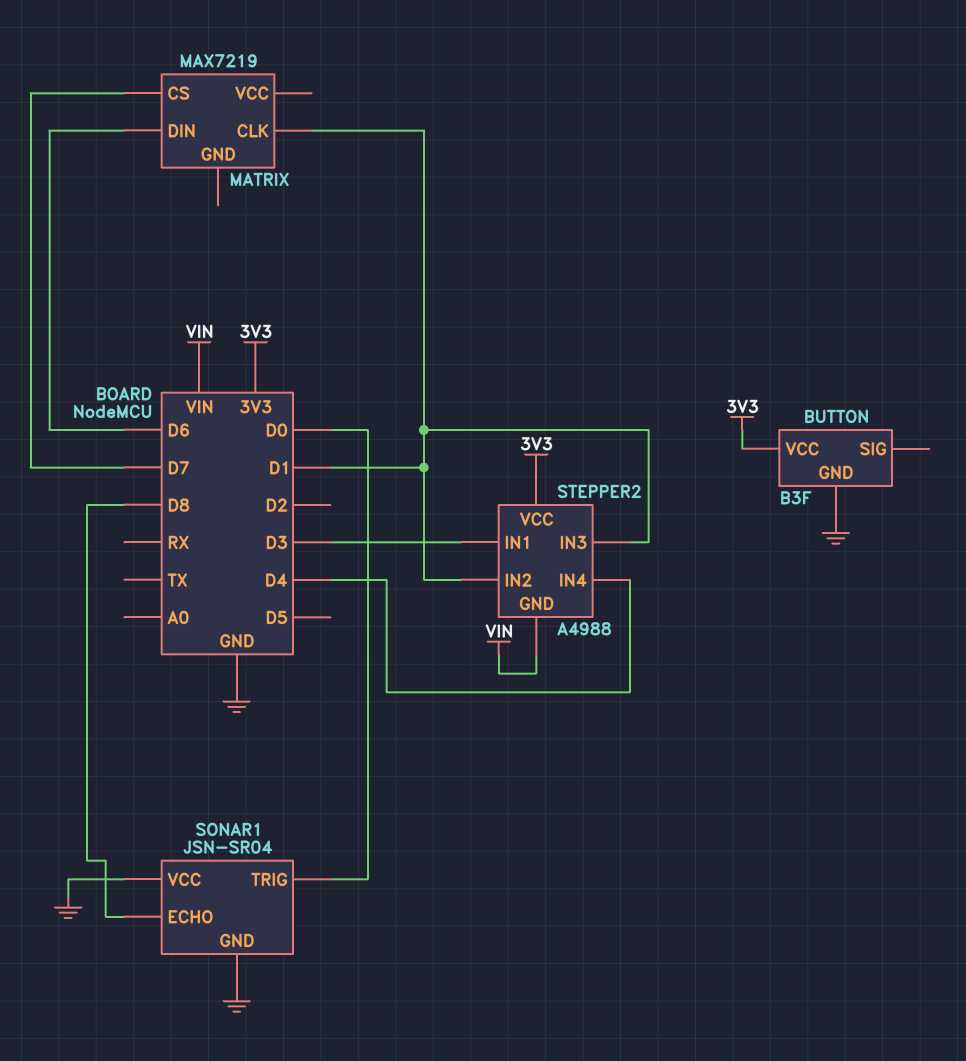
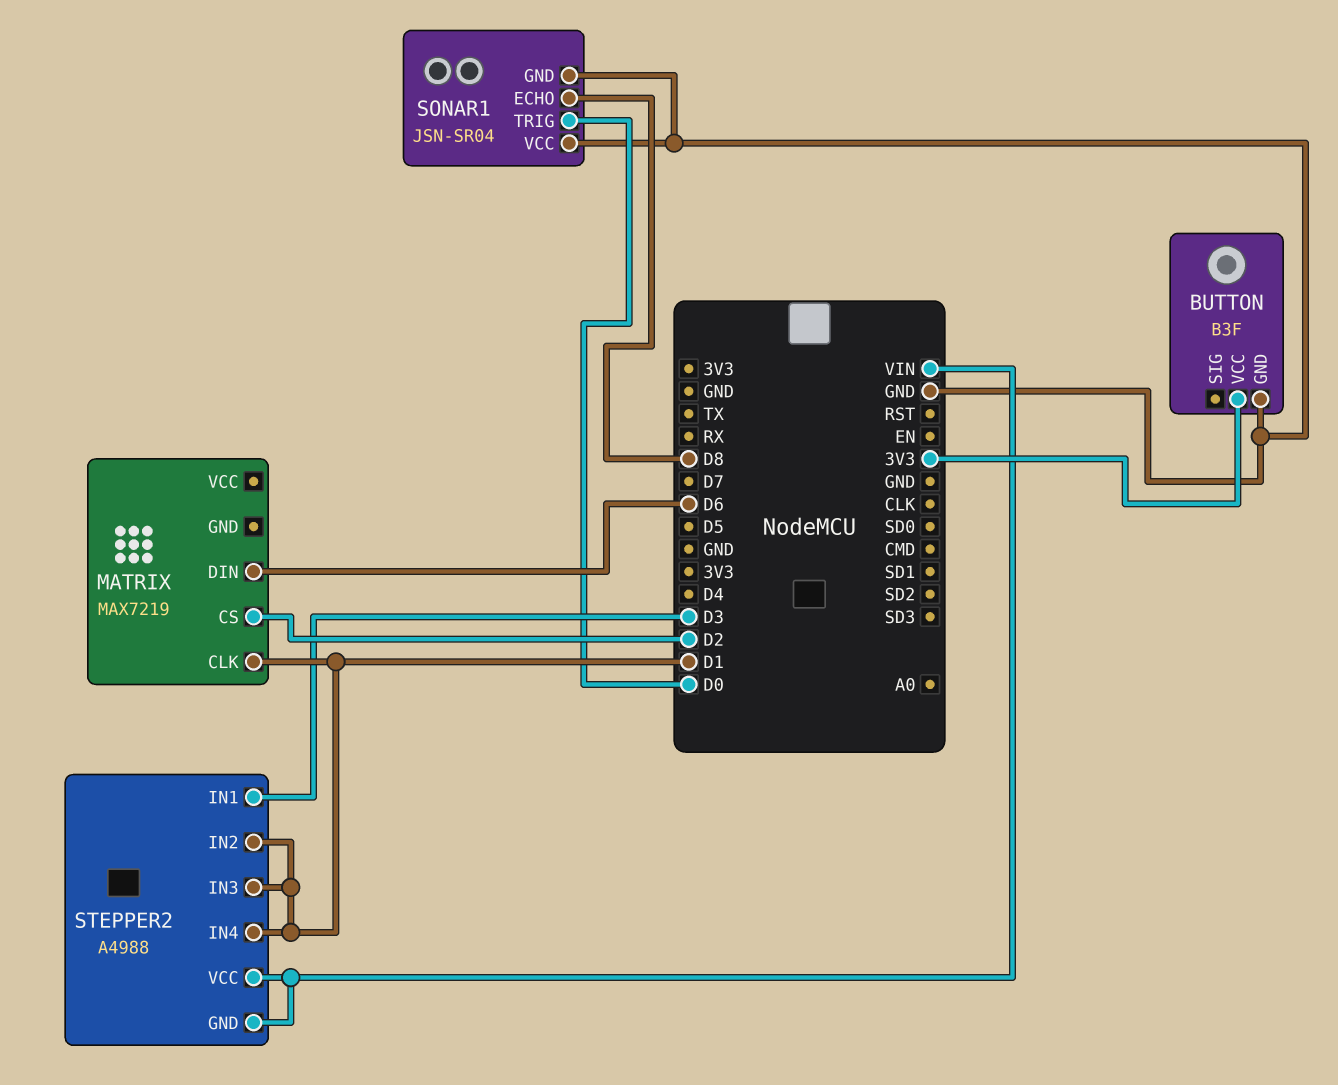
MATRIX pin CS: D7 -> D2
STEPPER2 pin IN4: D4 -> D1
STEPPER2 pin VCC: 3V3 -> VIN

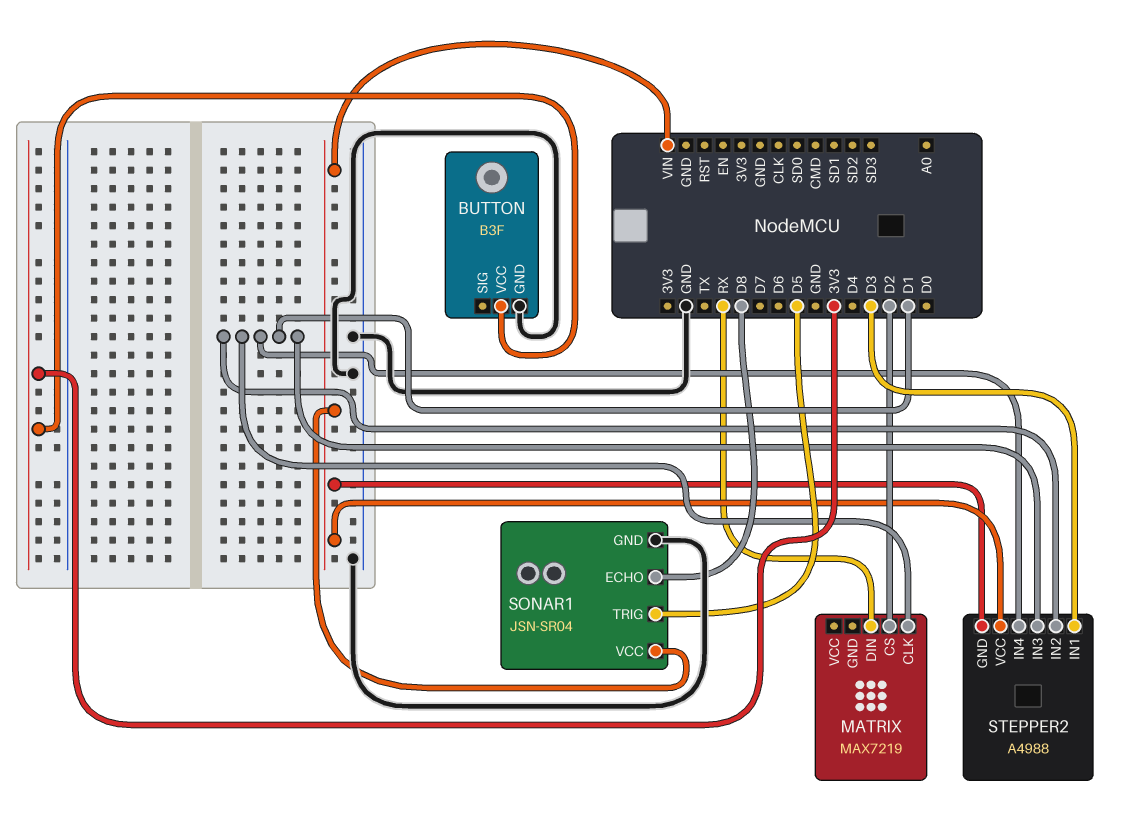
MATRIX pin DIN: D6 -> RX
SONAR1 pin TRIG: D0 -> D5
SONAR1 pin VCC: GND -> VIN

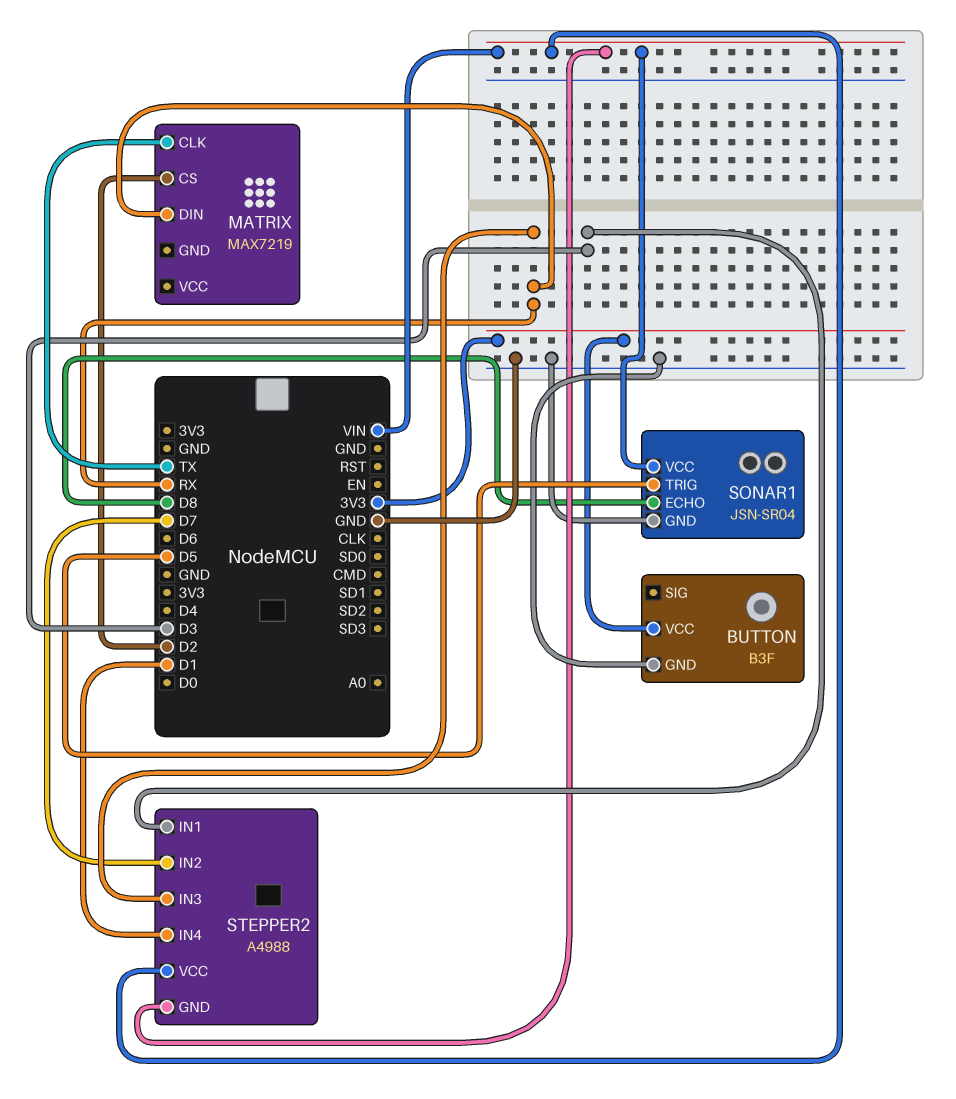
MATRIX pin CLK: D1 -> TX
STEPPER2 pin IN2: D1 -> D7
STEPPER2 pin IN3: D1 -> RX

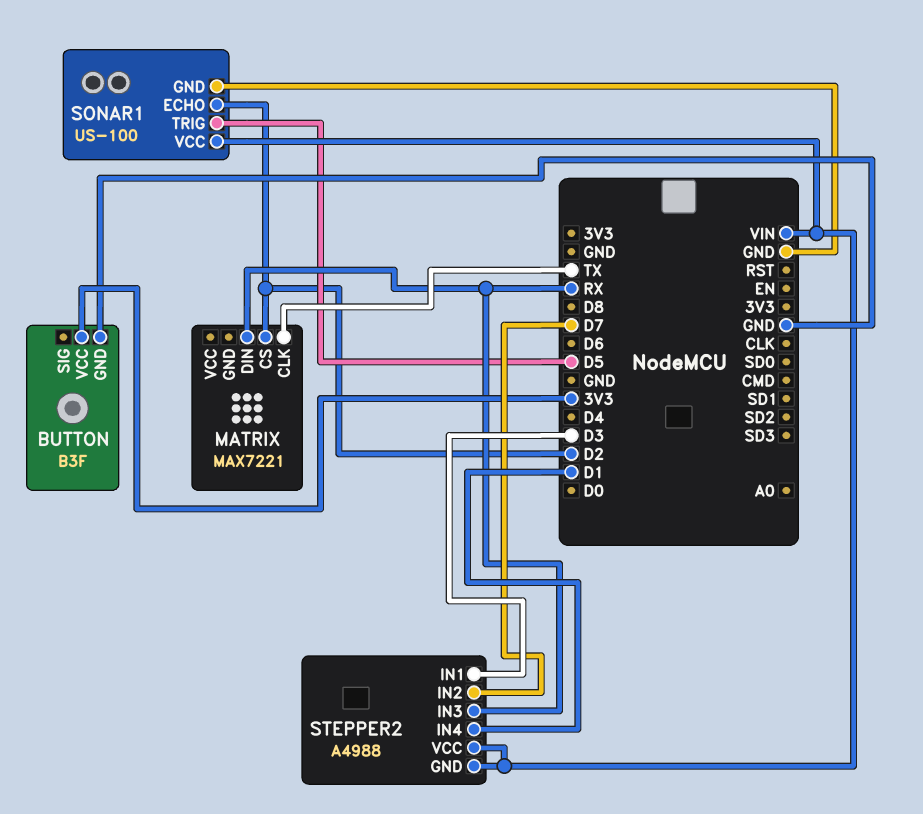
MATRIX: MAX7219 -> MAX7221
SONAR1: JSN-SR04 -> US-100
SONAR1 pin ECHO: D8 -> D2

